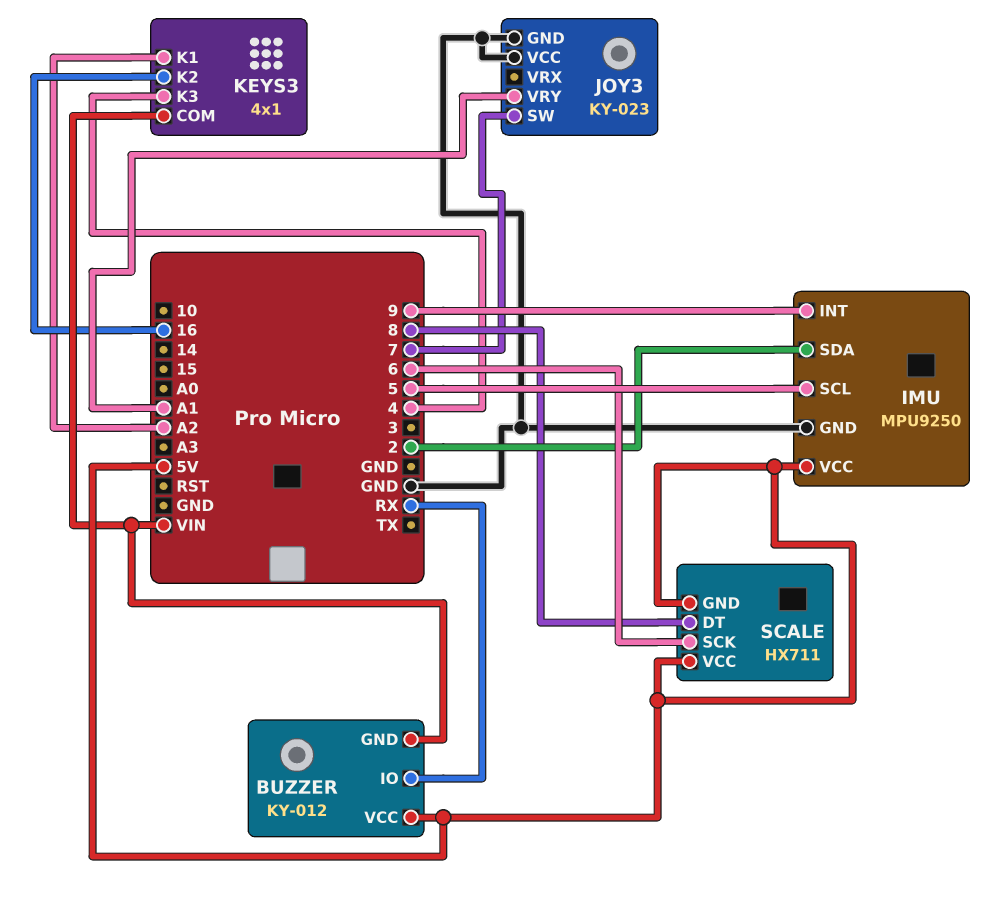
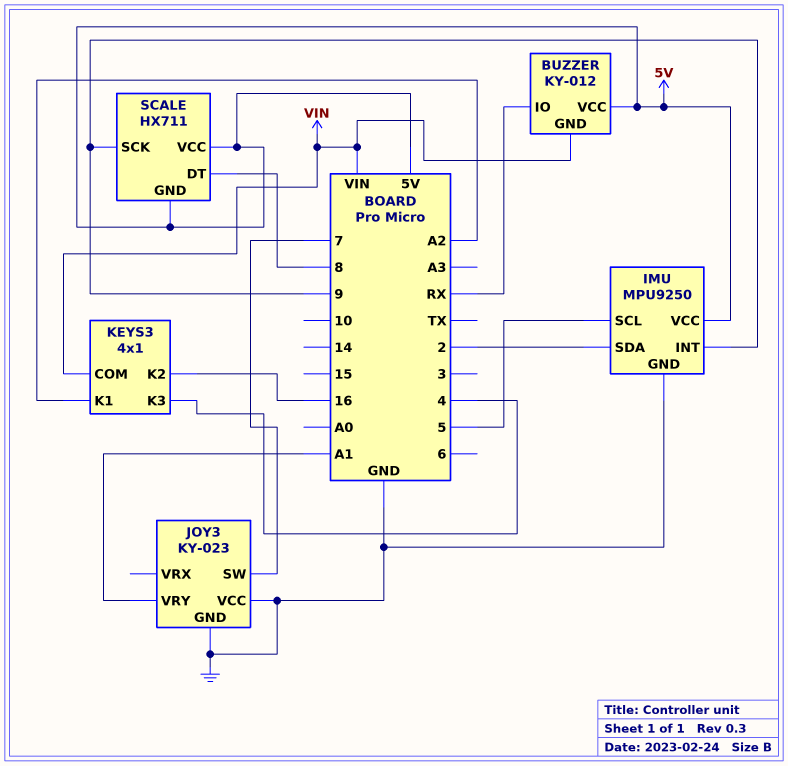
SCALE pin SCK: 6 -> 9

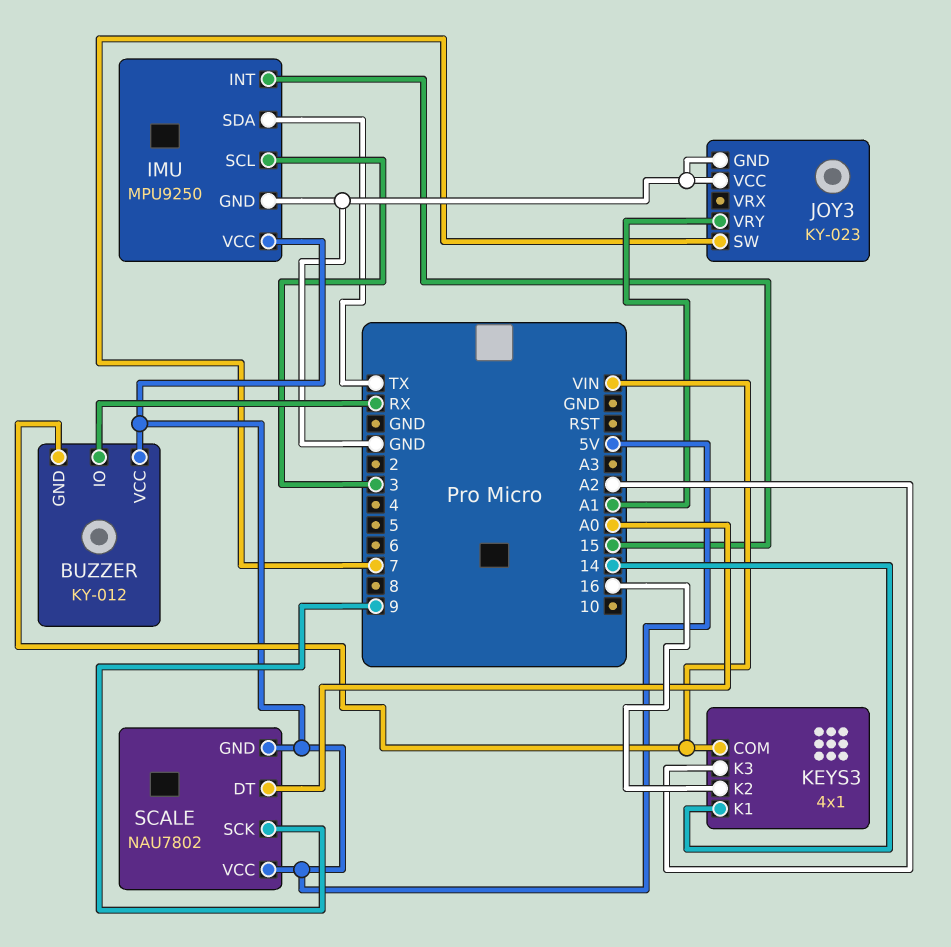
IMU pin INT: 9 -> 15
IMU pin SCL: 5 -> 3
IMU pin SDA: 2 -> TX
KEYS3 pin K1: A2 -> 14
KEYS3 pin K3: 4 -> A2
SCALE: HX711 -> NAU7802
SCALE pin DT: 8 -> A0

